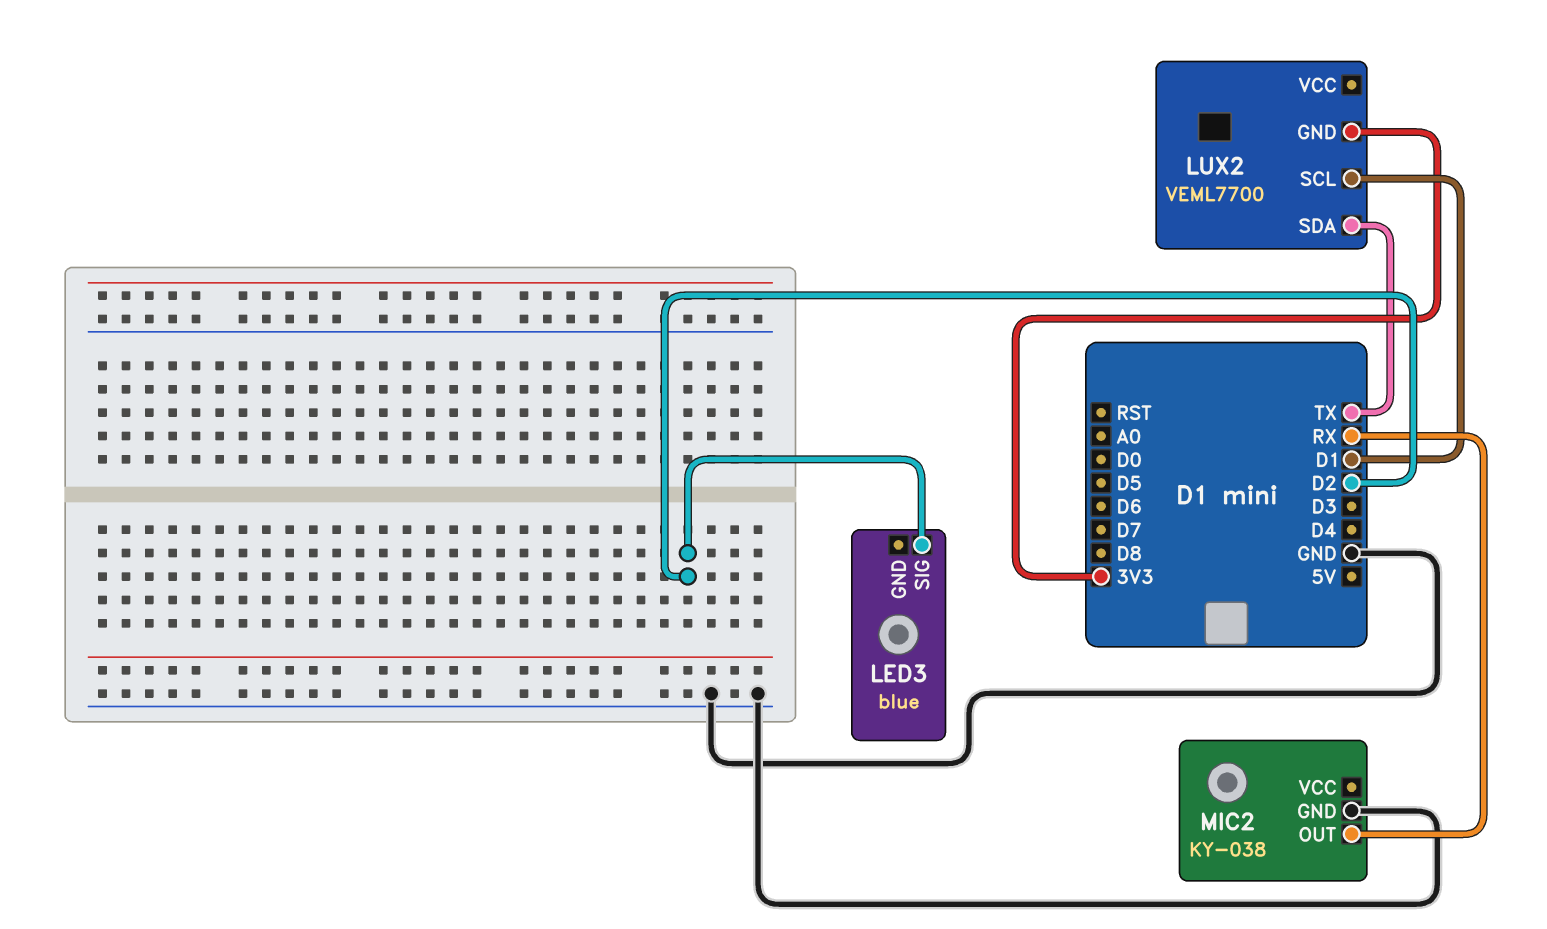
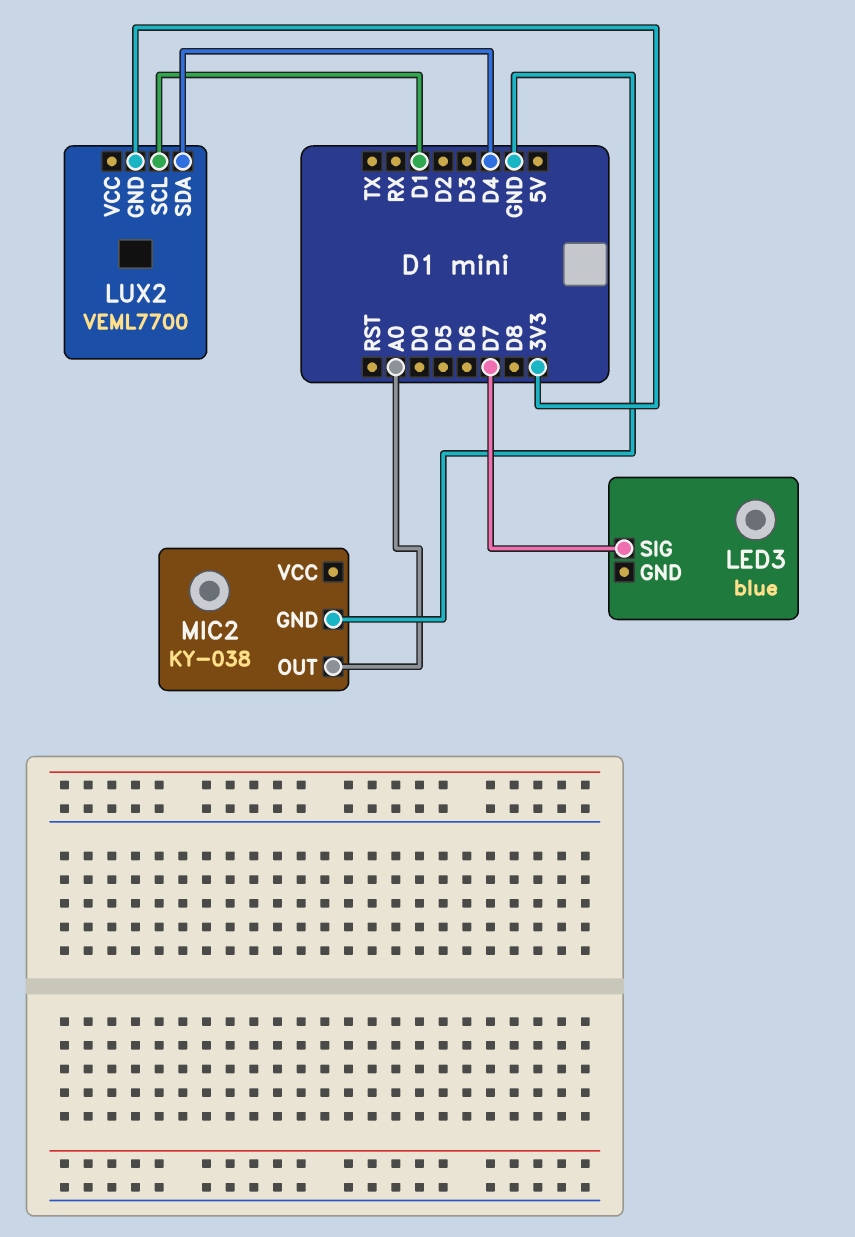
LED3 pin SIG: D2 -> D7
LUX2 pin SDA: TX -> D4
MIC2 pin OUT: RX -> A0

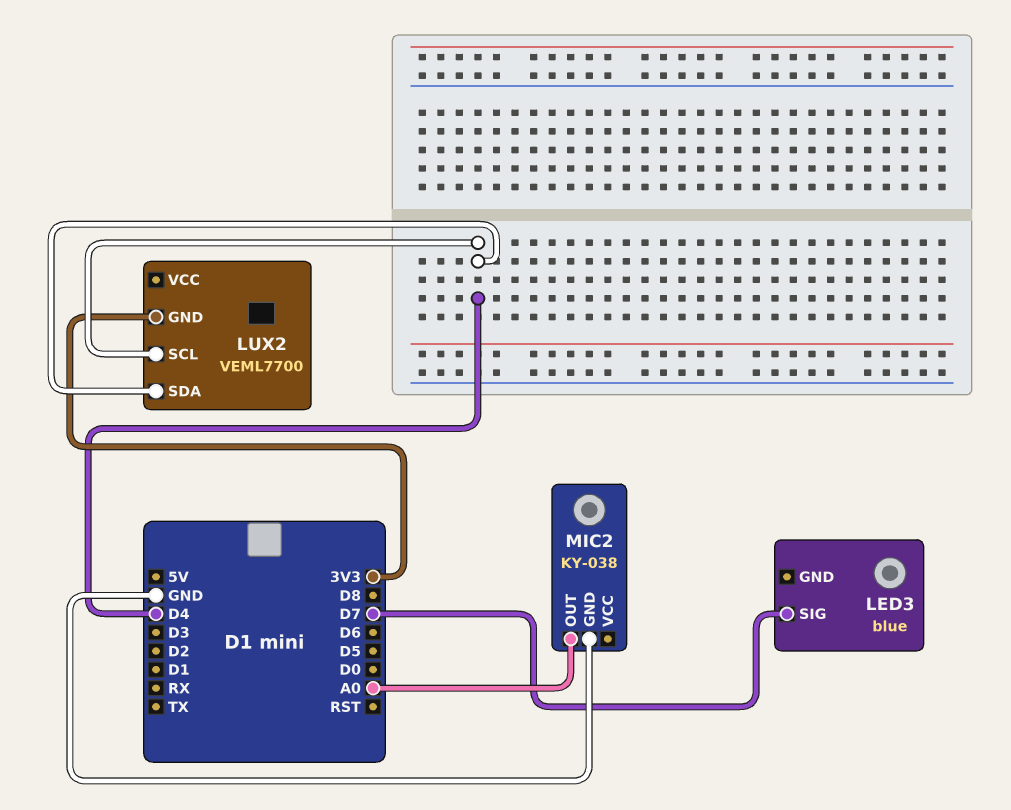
LUX2 pin SCL: D1 -> D4

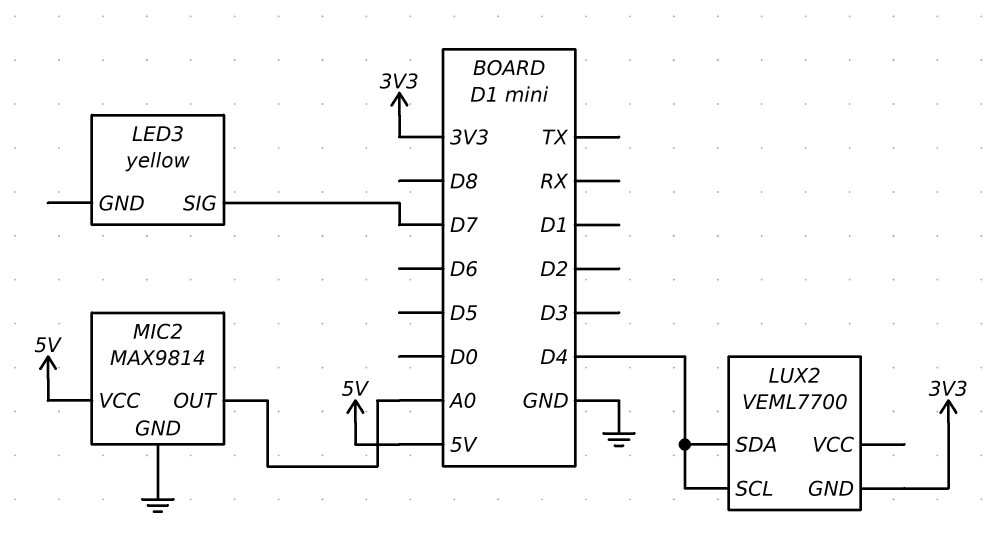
LED3: blue -> yellow
MIC2: KY-038 -> MAX9814
MIC2 pin VCC: none -> 5V

